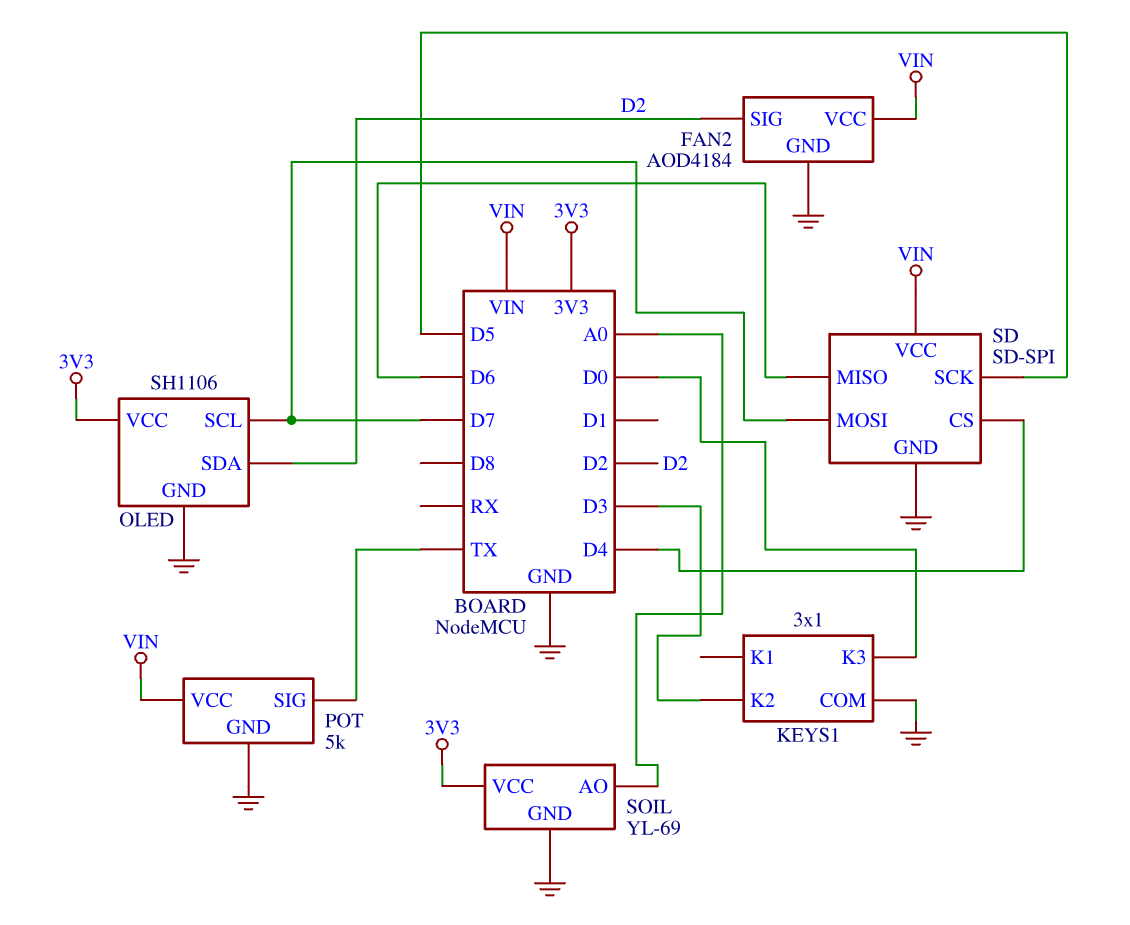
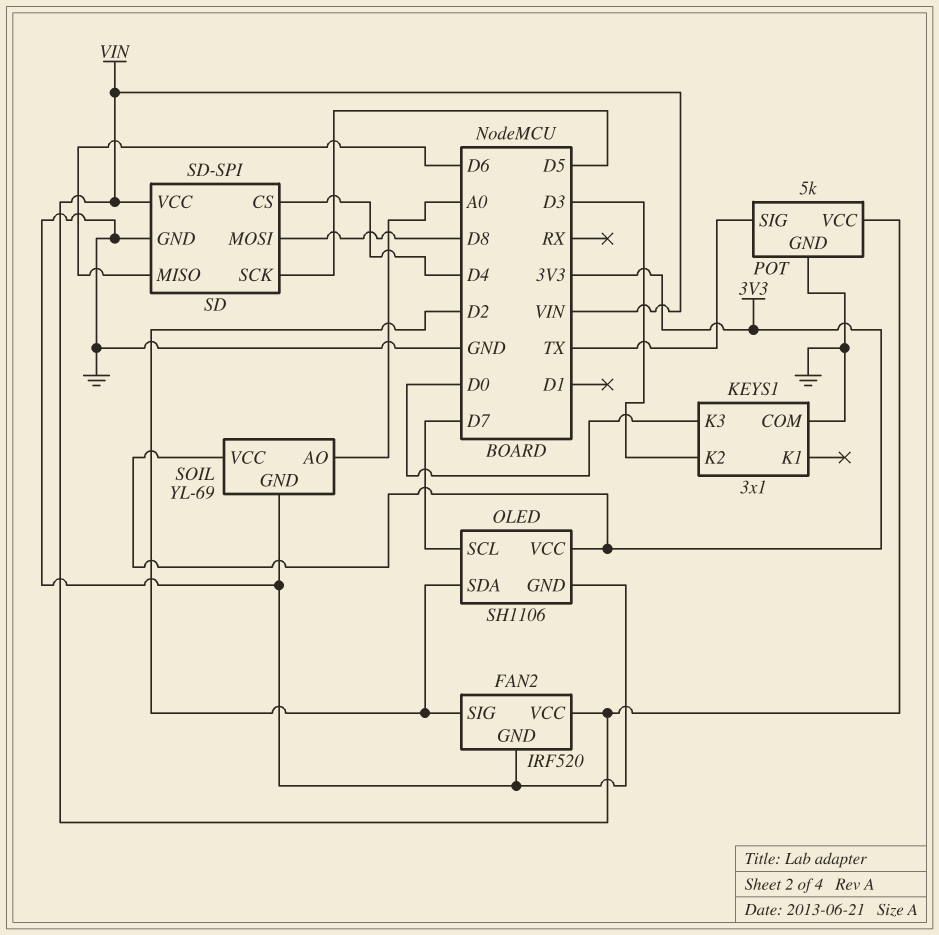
FAN2: AOD4184 -> IRF520
SD pin MOSI: D7 -> D8

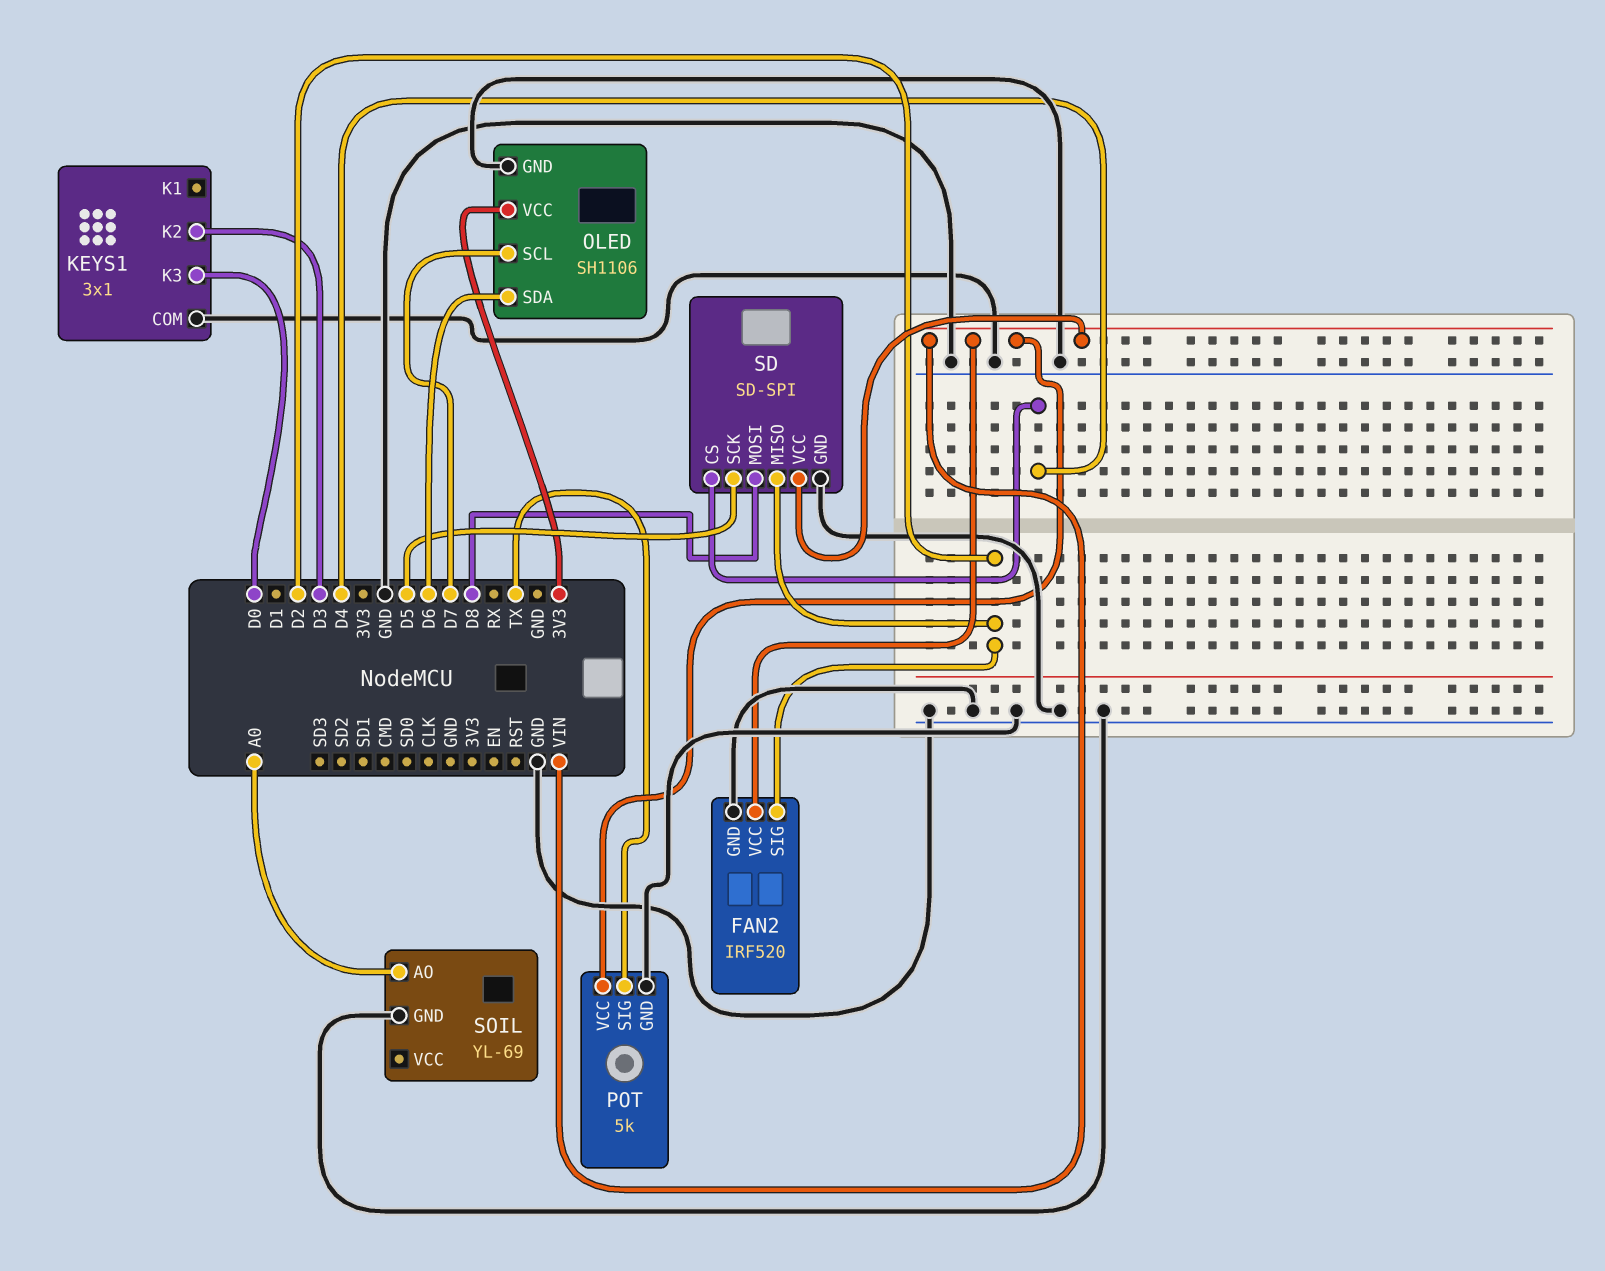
OLED pin SDA: D2 -> D6
SD pin MISO: D6 -> D2
SOIL pin VCC: 3V3 -> none

